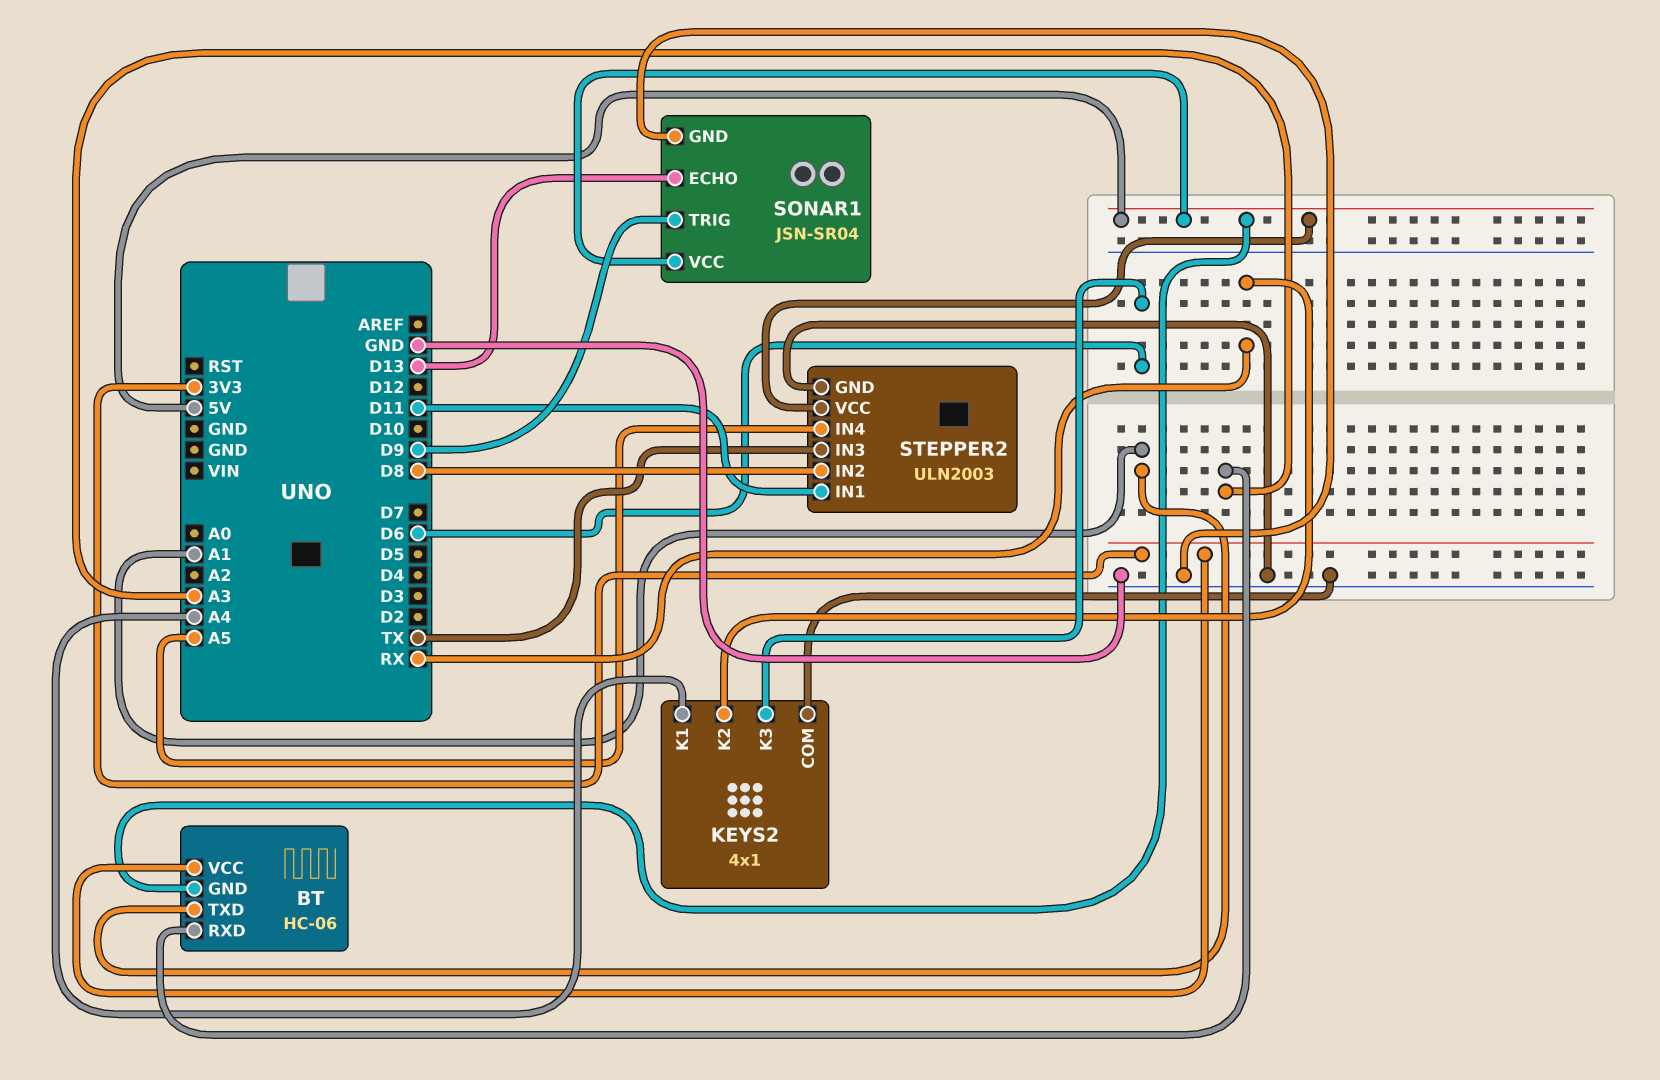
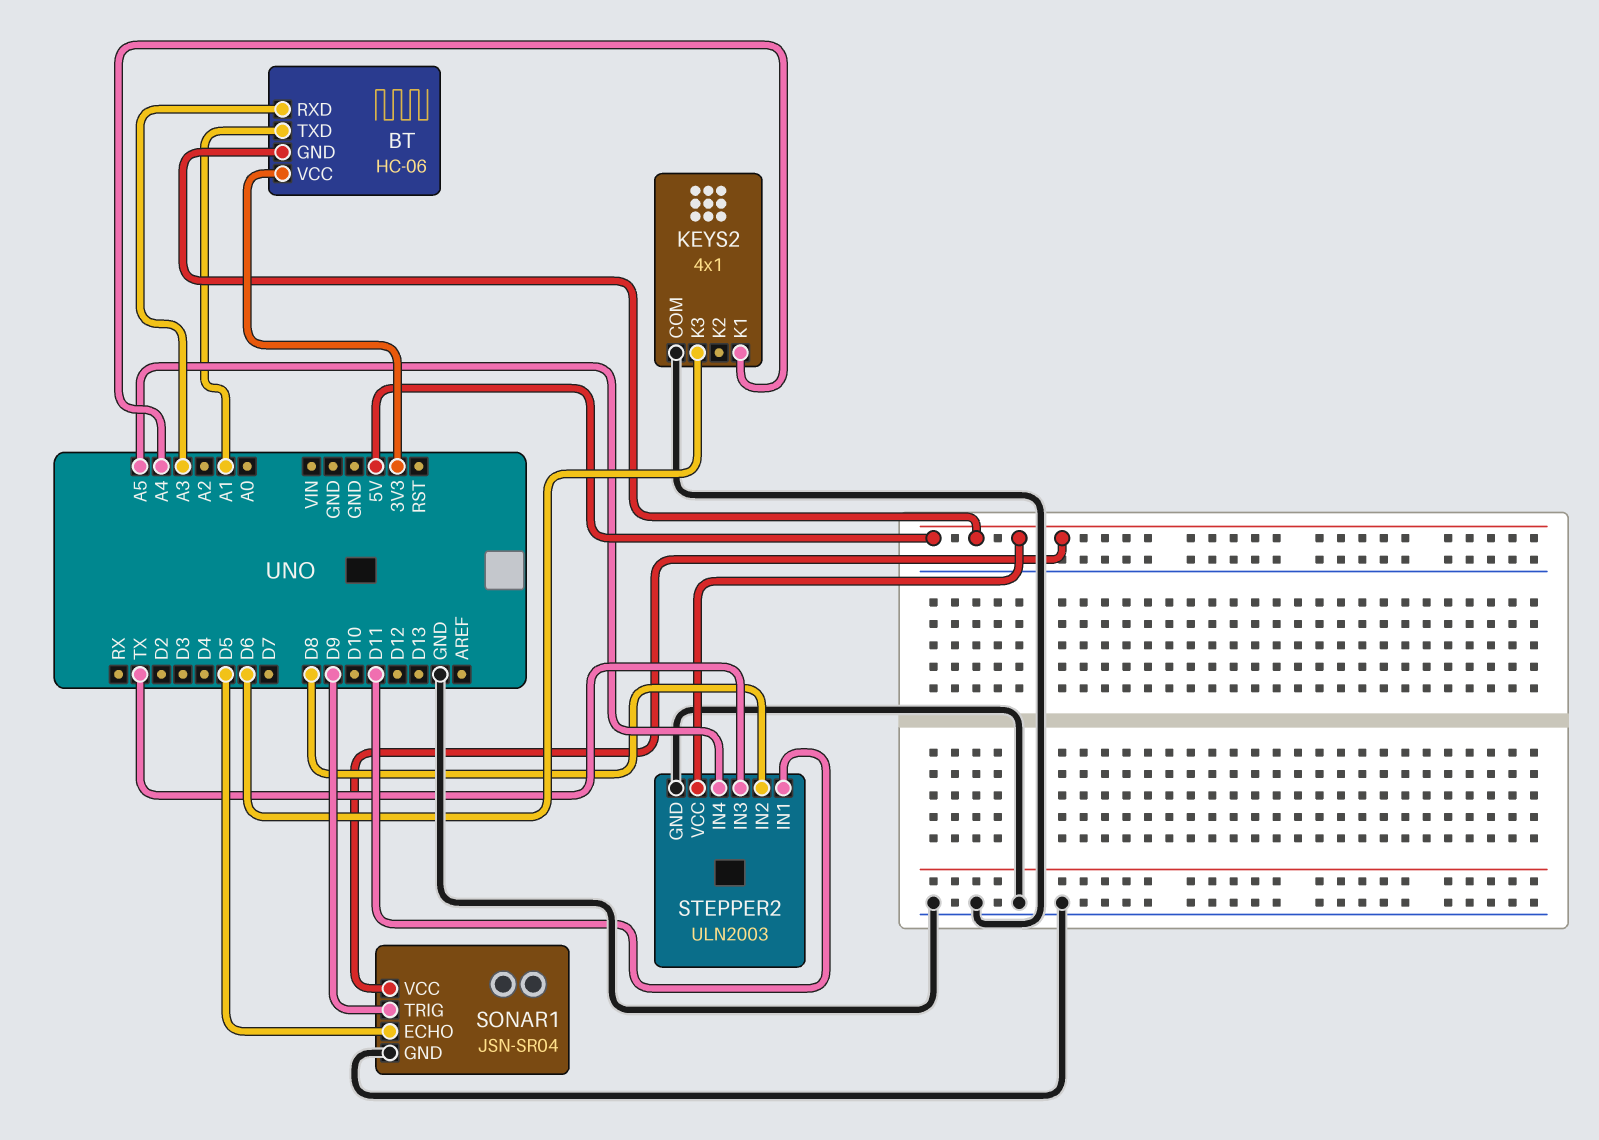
KEYS2 pin K2: RX -> none
SONAR1 pin ECHO: D13 -> D5

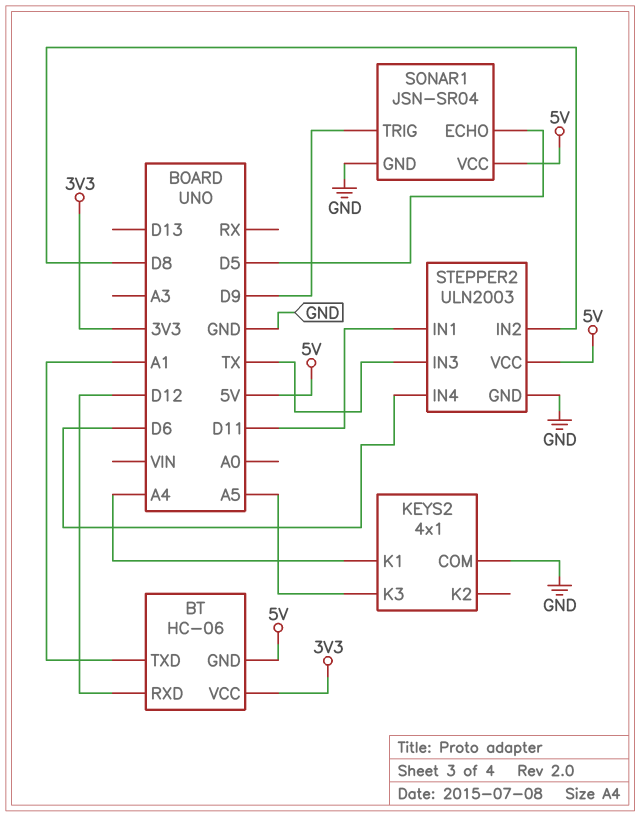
BT pin RXD: A3 -> D12
KEYS2 pin K3: D6 -> A5
STEPPER2 pin IN4: A5 -> D6

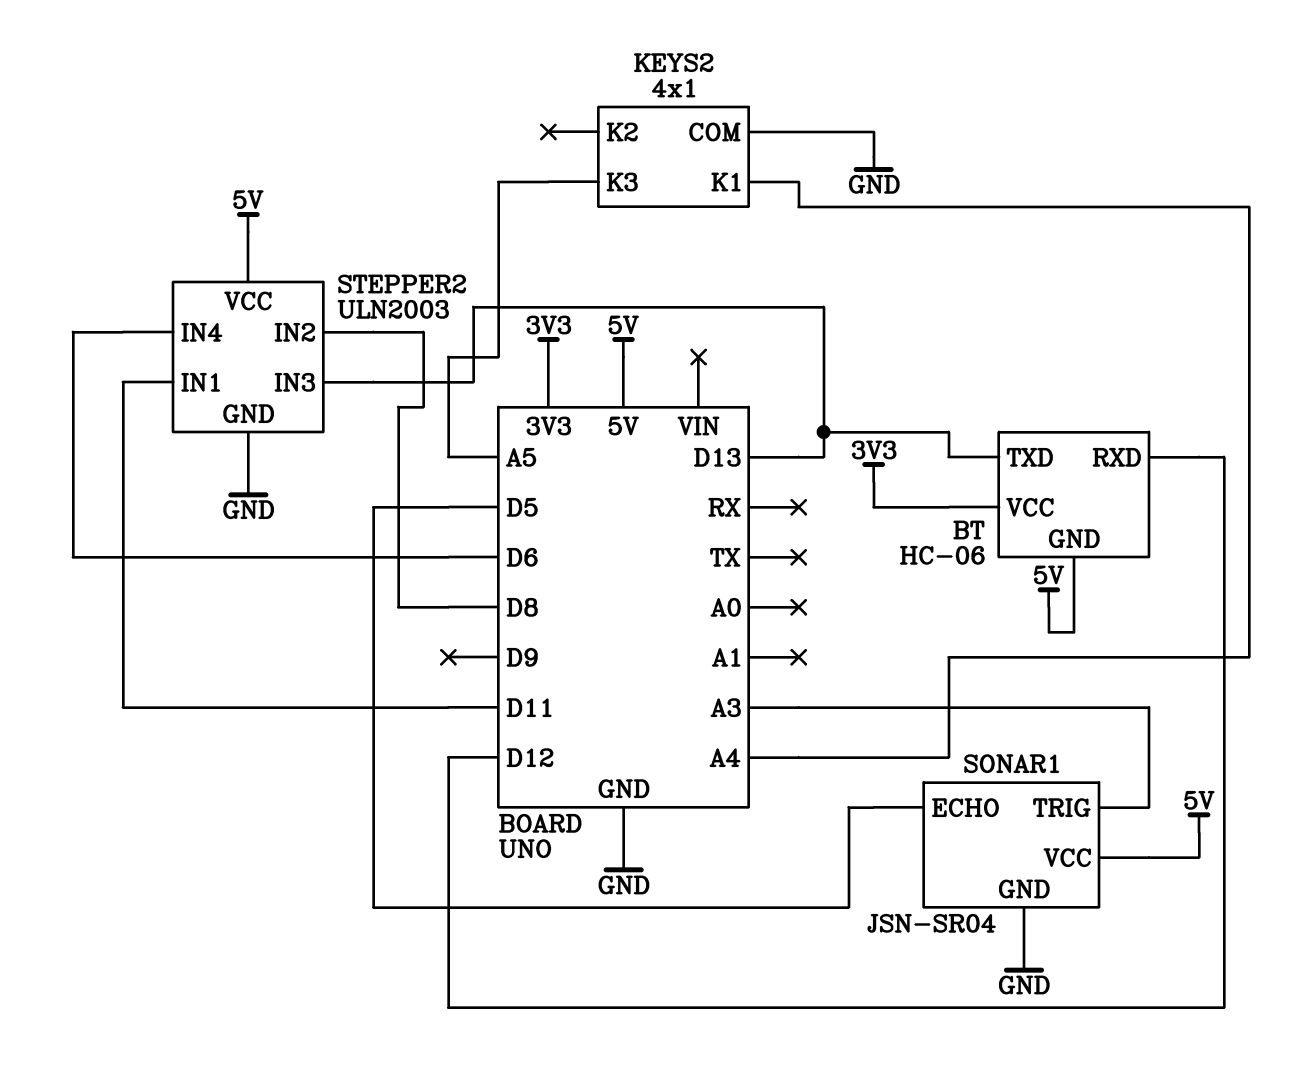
BT pin TXD: A1 -> D13
SONAR1 pin TRIG: D9 -> A3
STEPPER2 pin IN3: TX -> D13

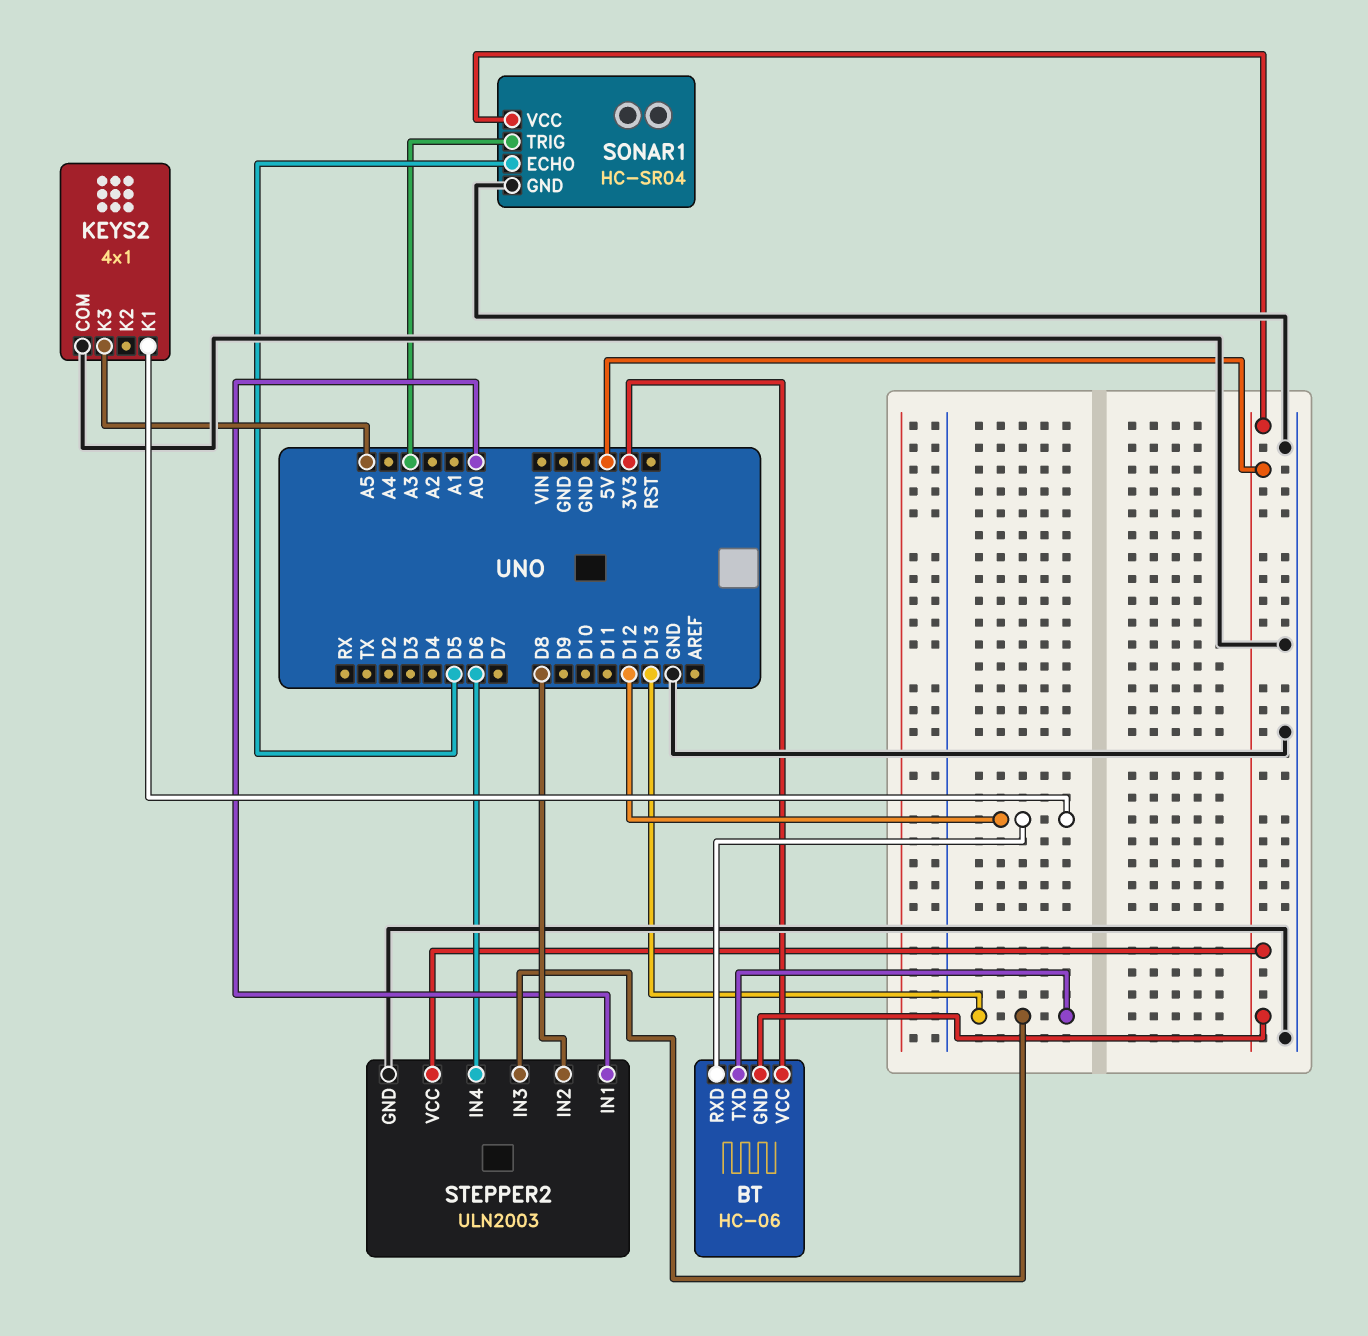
KEYS2 pin K1: A4 -> D12
SONAR1: JSN-SR04 -> HC-SR04
STEPPER2 pin IN1: D11 -> A0

